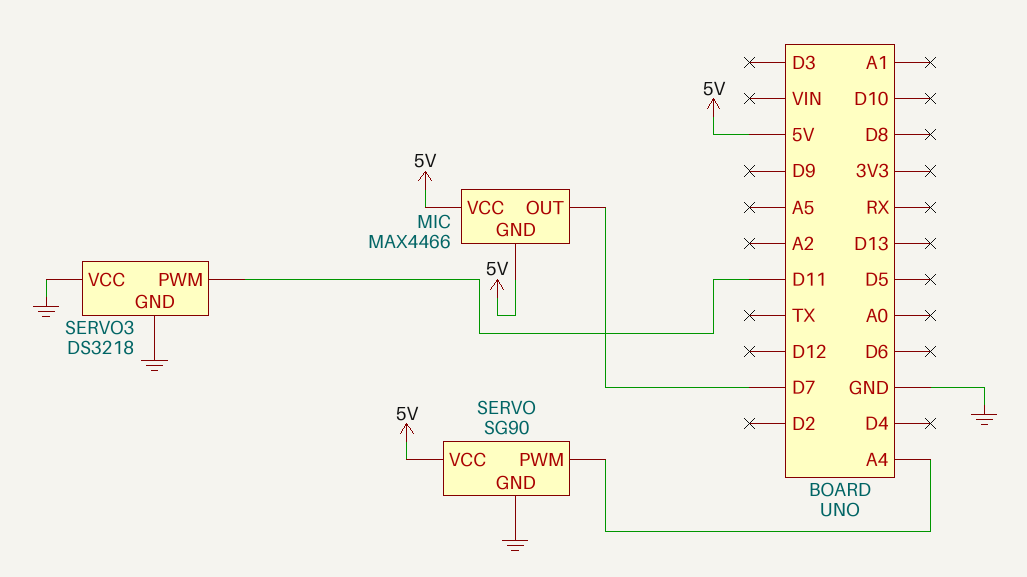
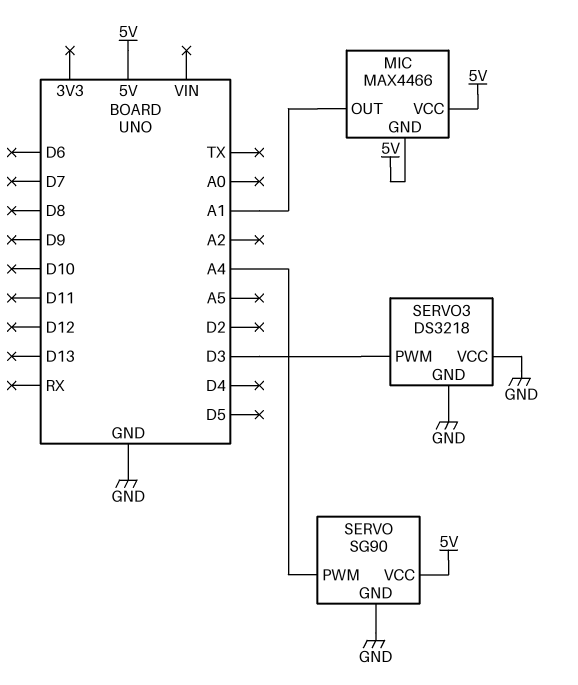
MIC pin OUT: D7 -> A1
SERVO3 pin PWM: D11 -> D3

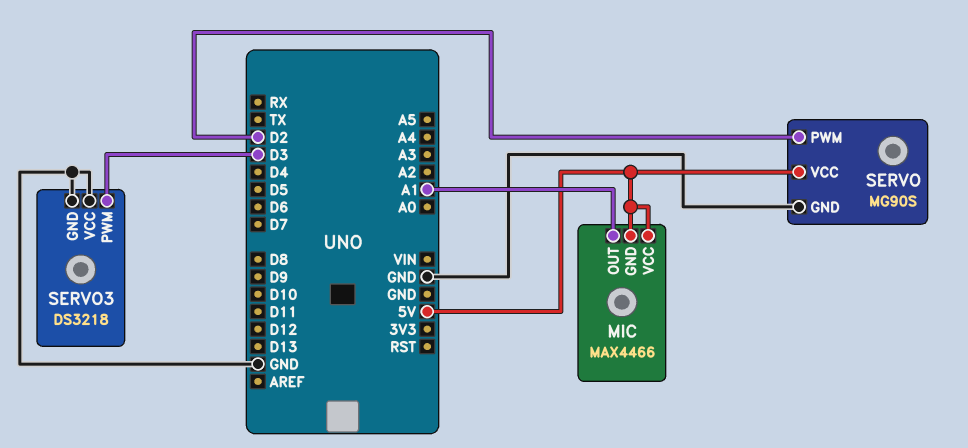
SERVO: SG90 -> MG90S
SERVO pin PWM: A4 -> D2

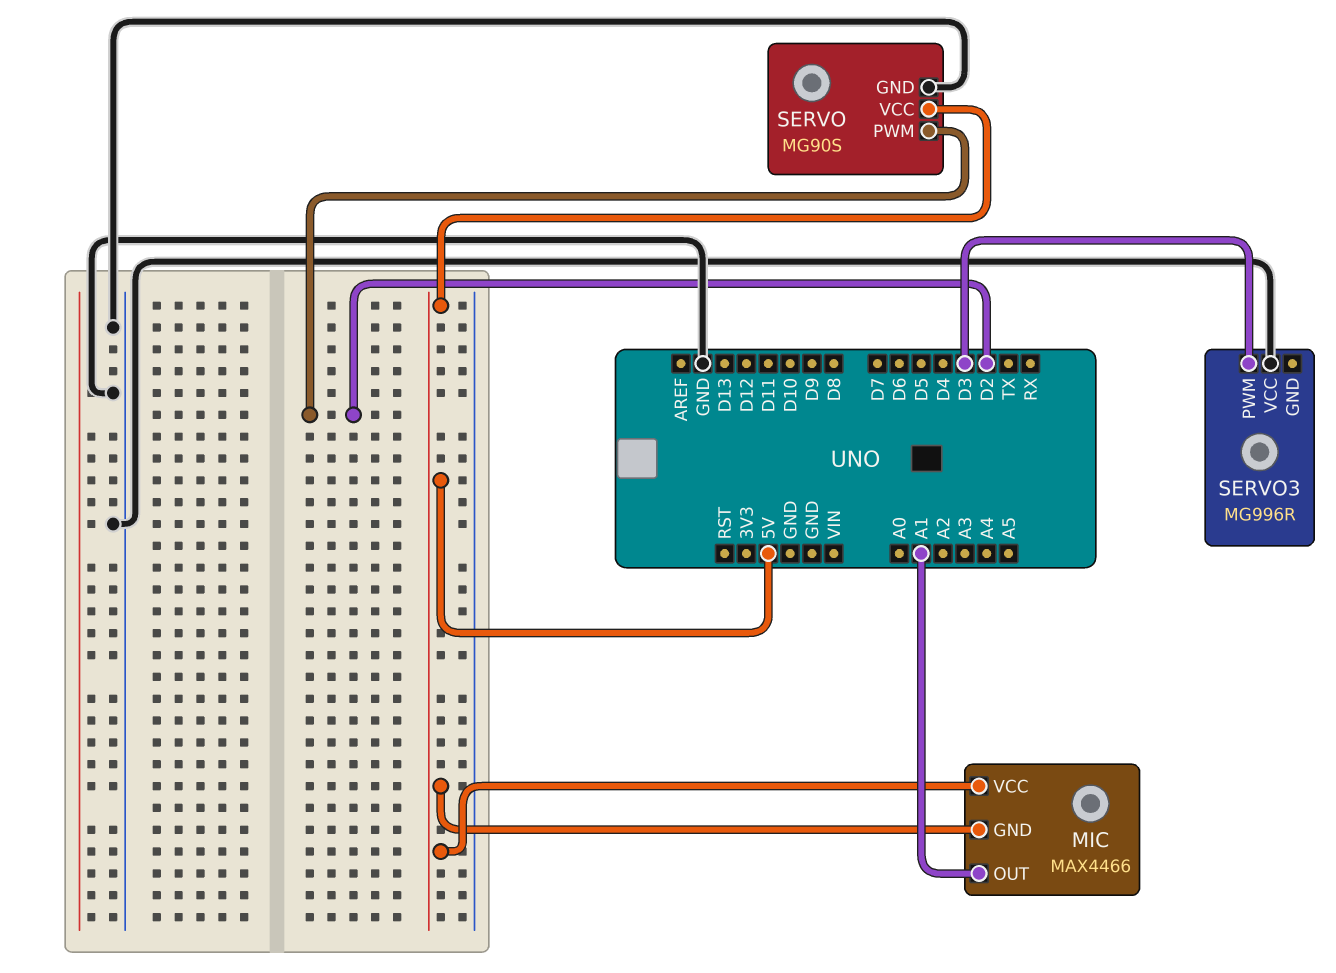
SERVO3: DS3218 -> MG996R
SERVO3 pin GND: GND -> none

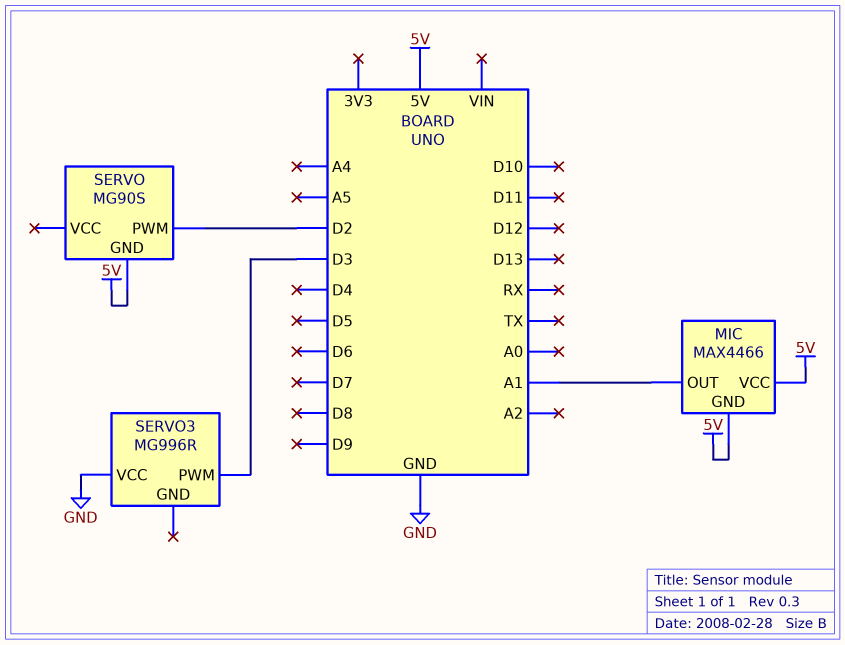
SERVO pin GND: GND -> 5V
SERVO pin VCC: 5V -> none

